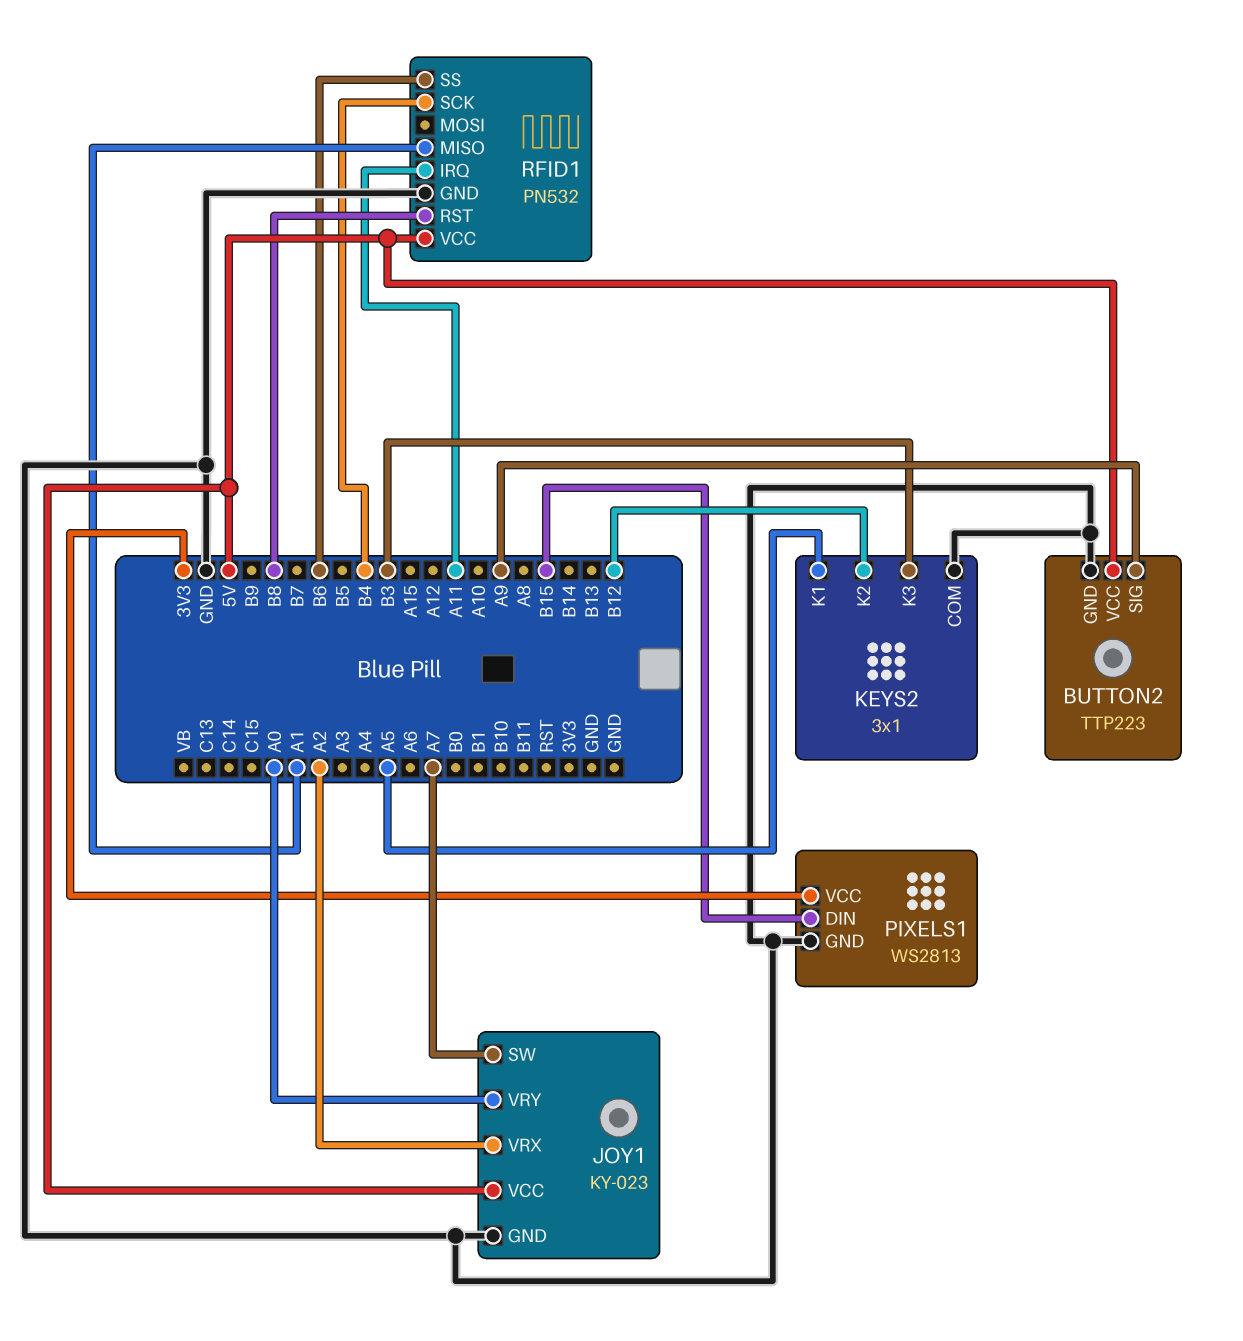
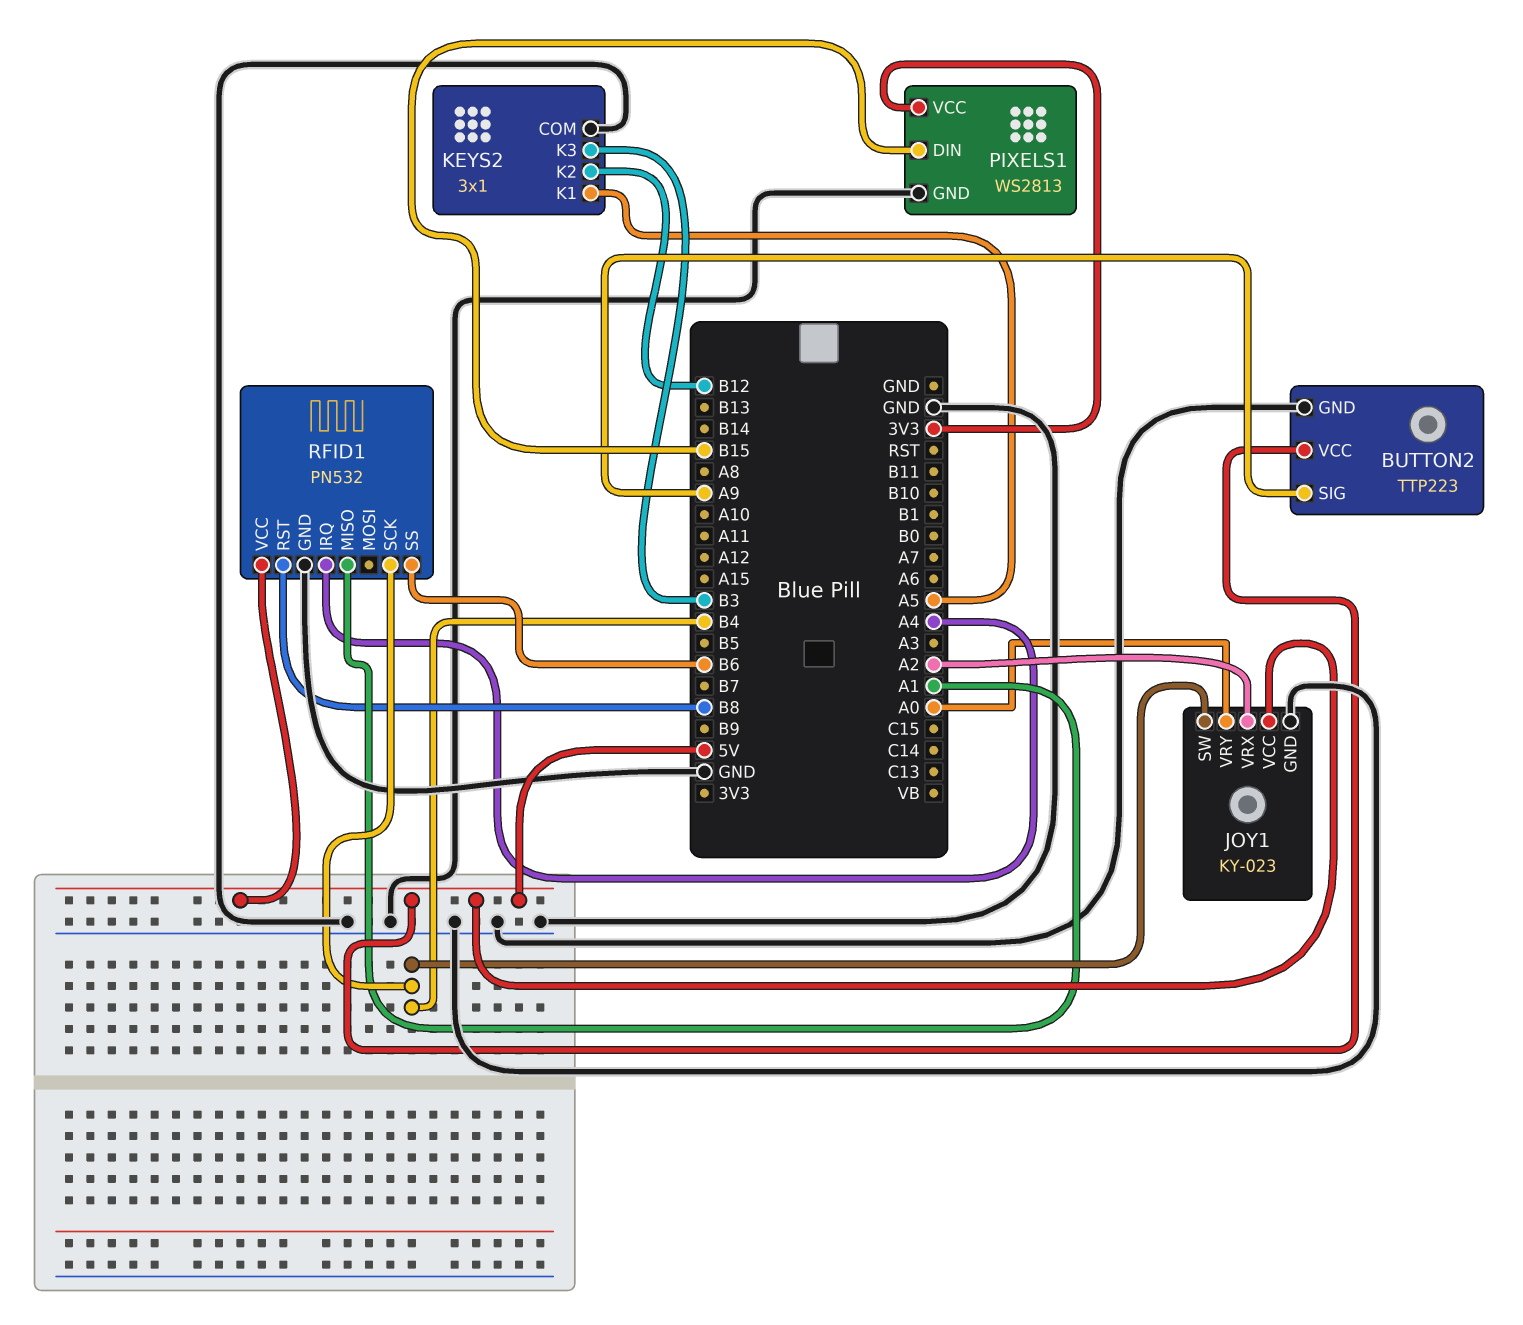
JOY1 pin SW: A7 -> B4
RFID1 pin IRQ: A11 -> A4

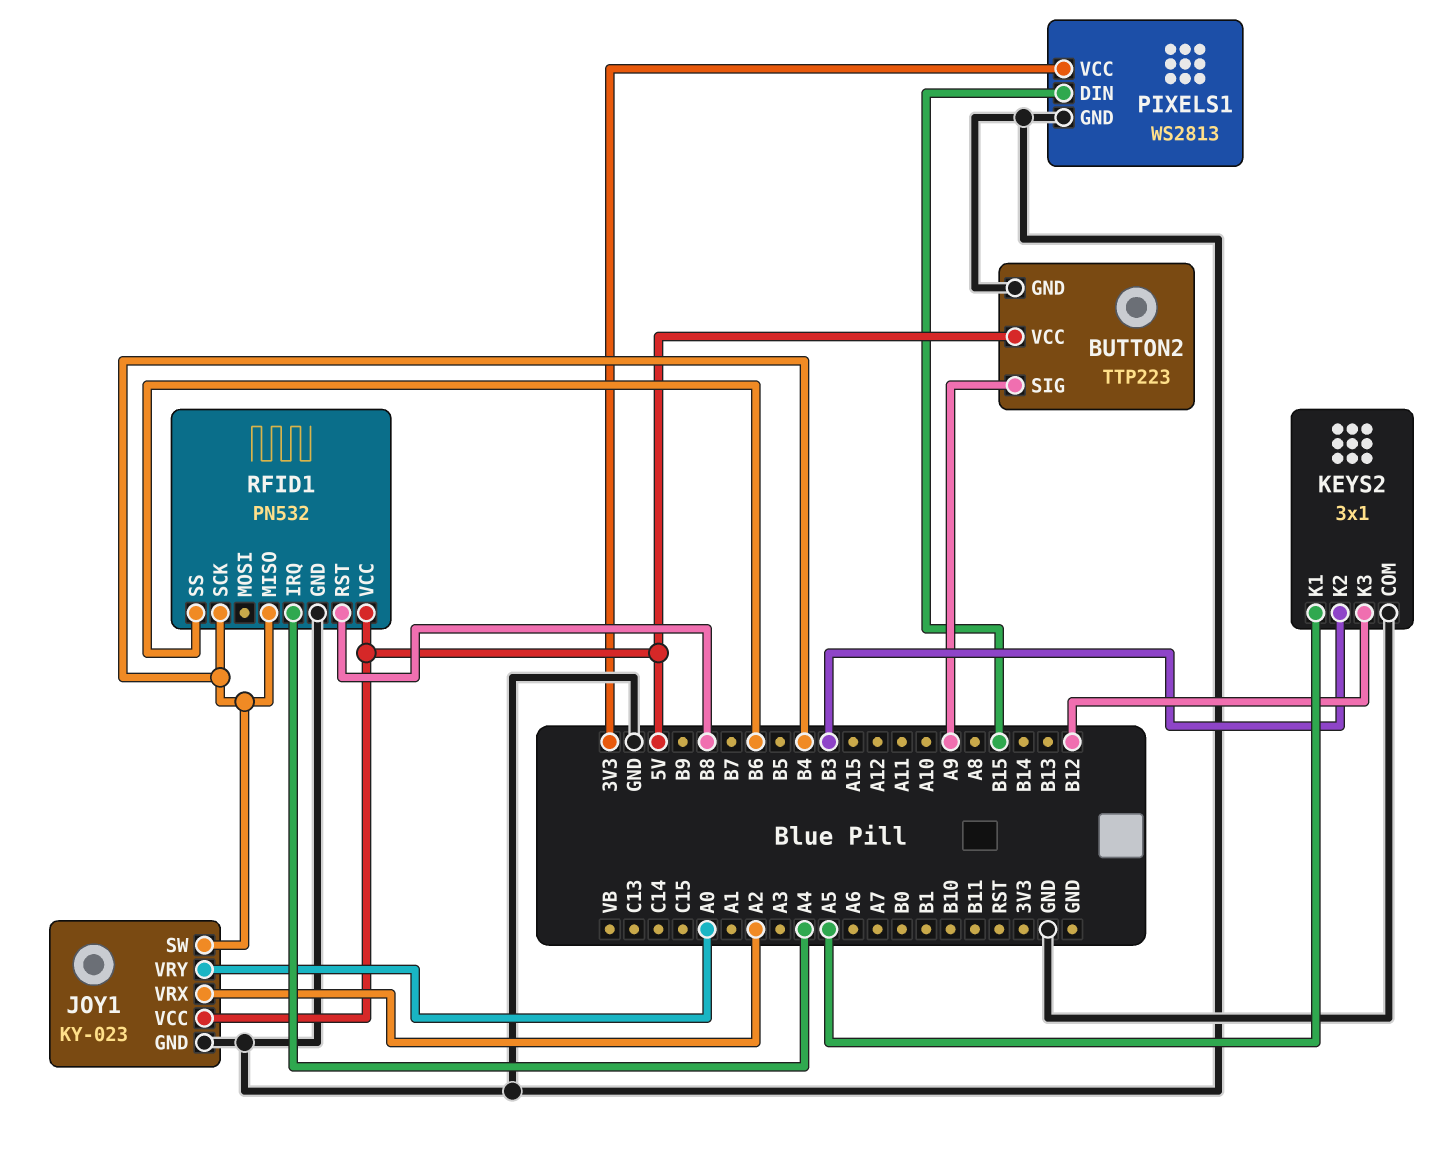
KEYS2 pin K2: B12 -> B3
KEYS2 pin K3: B3 -> B12
RFID1 pin MISO: A1 -> B4

